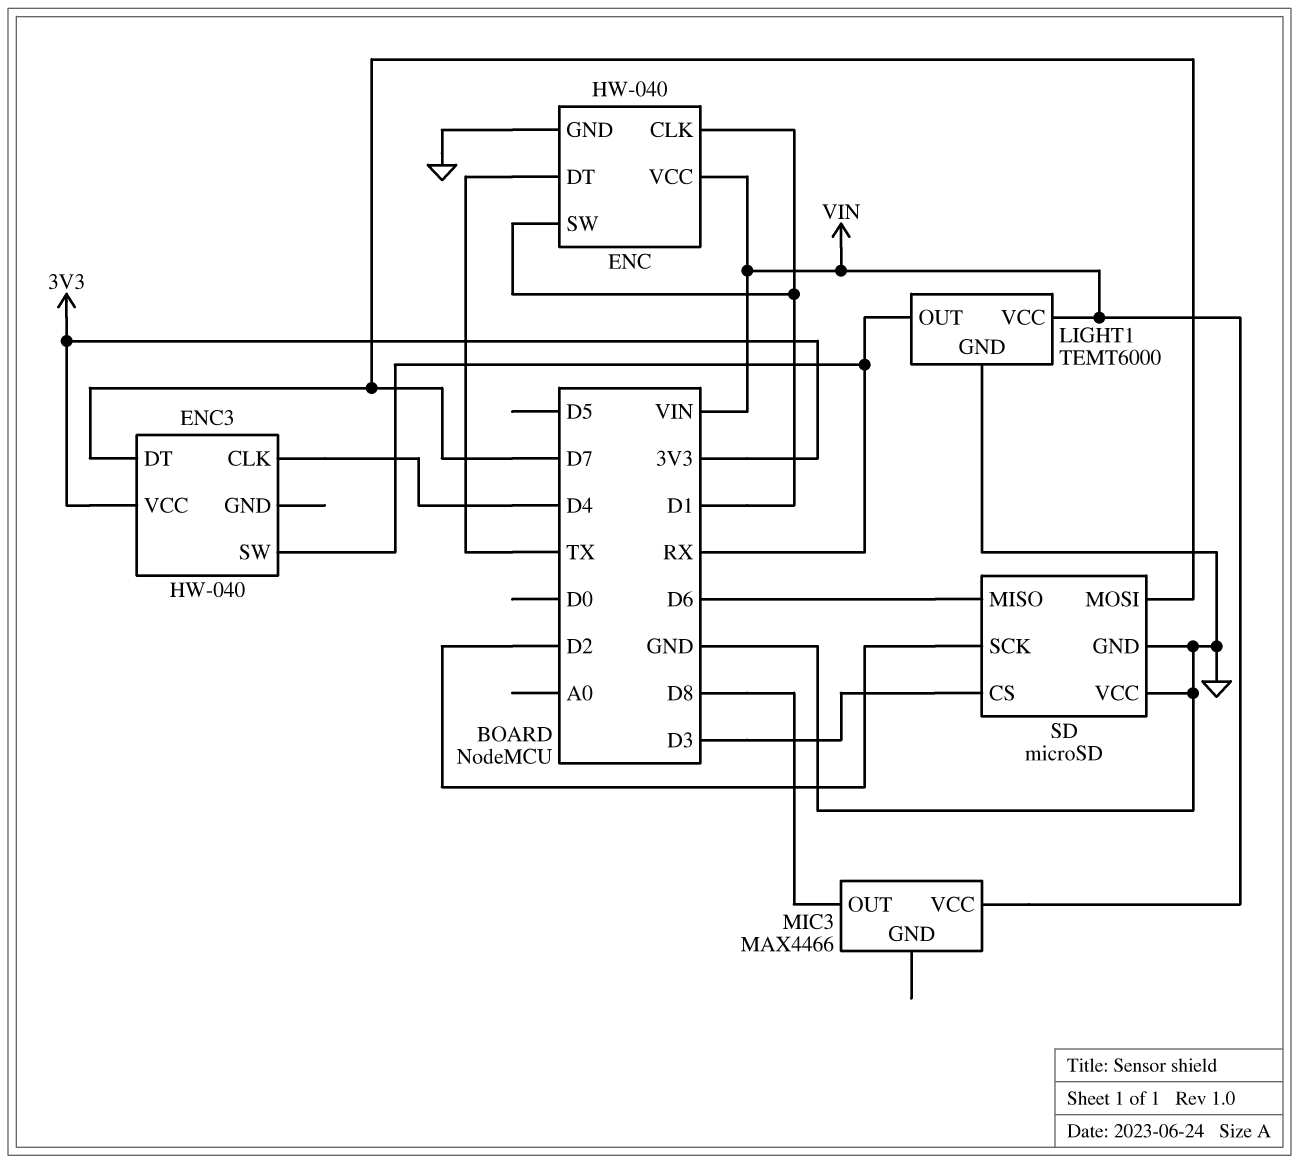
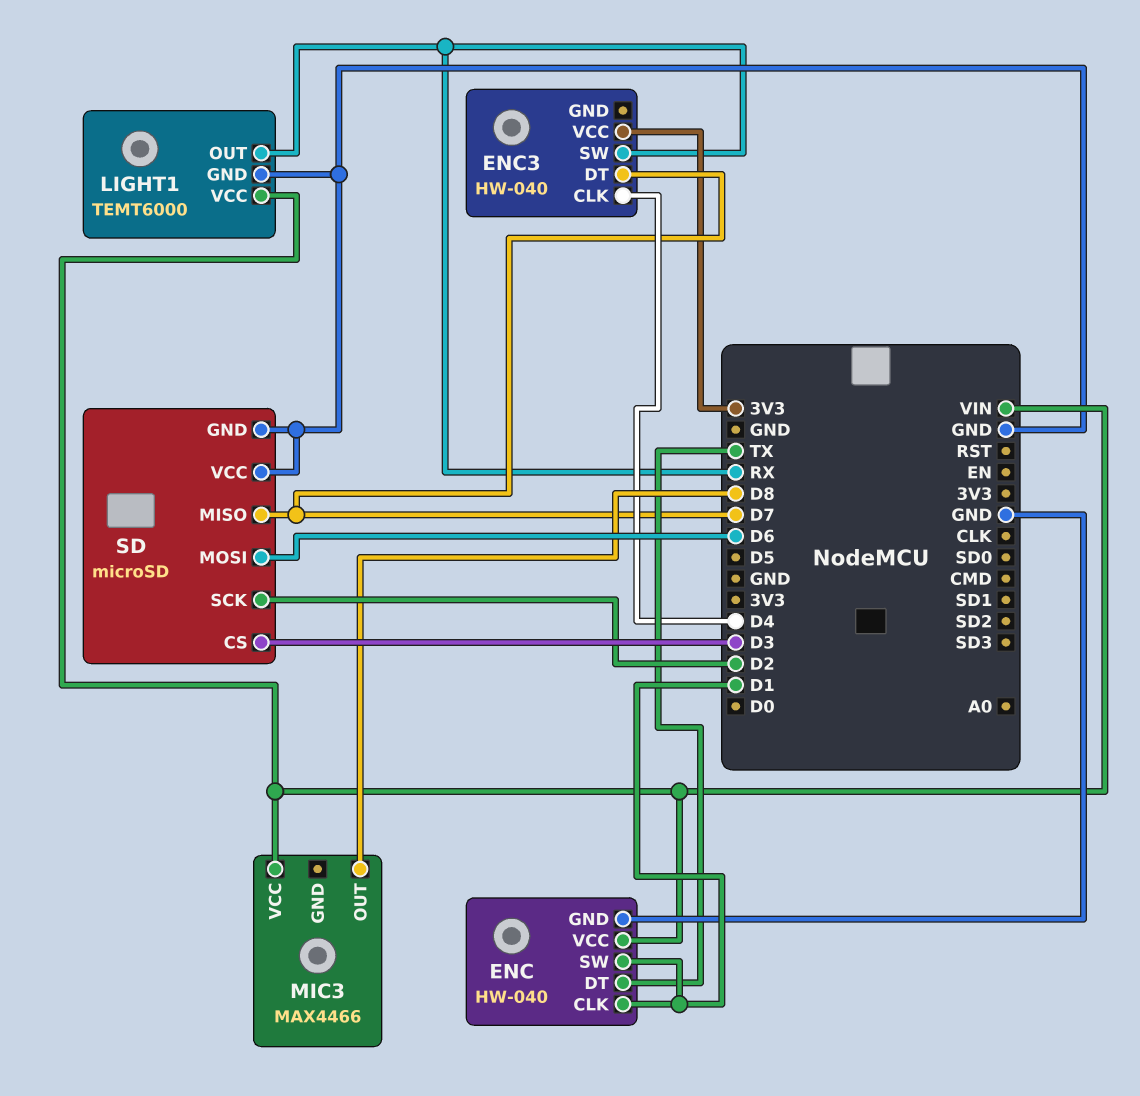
SD pin MISO: D6 -> D7
SD pin MOSI: D7 -> D6

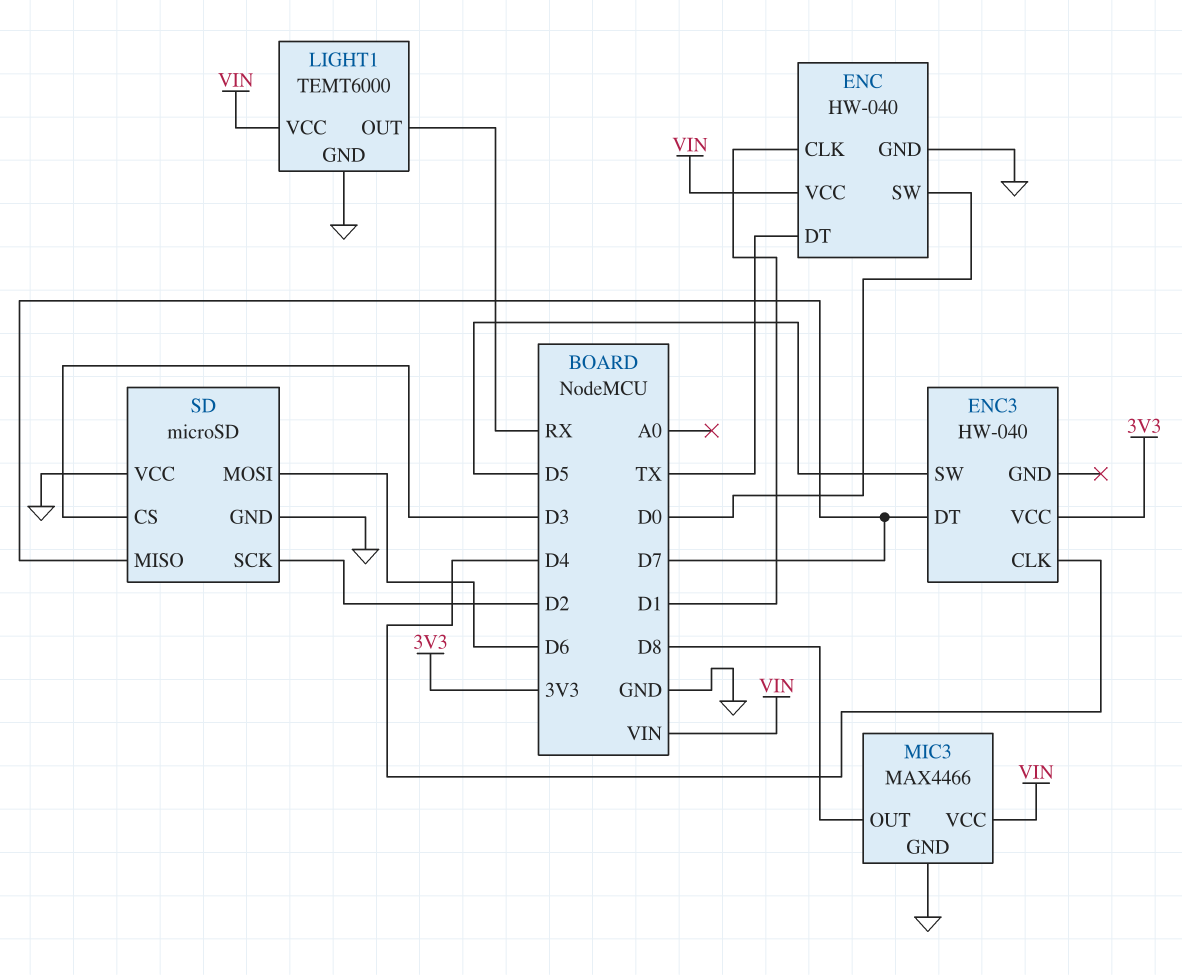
ENC pin SW: D1 -> D0
ENC3 pin SW: RX -> D5
MIC3 pin GND: none -> GND

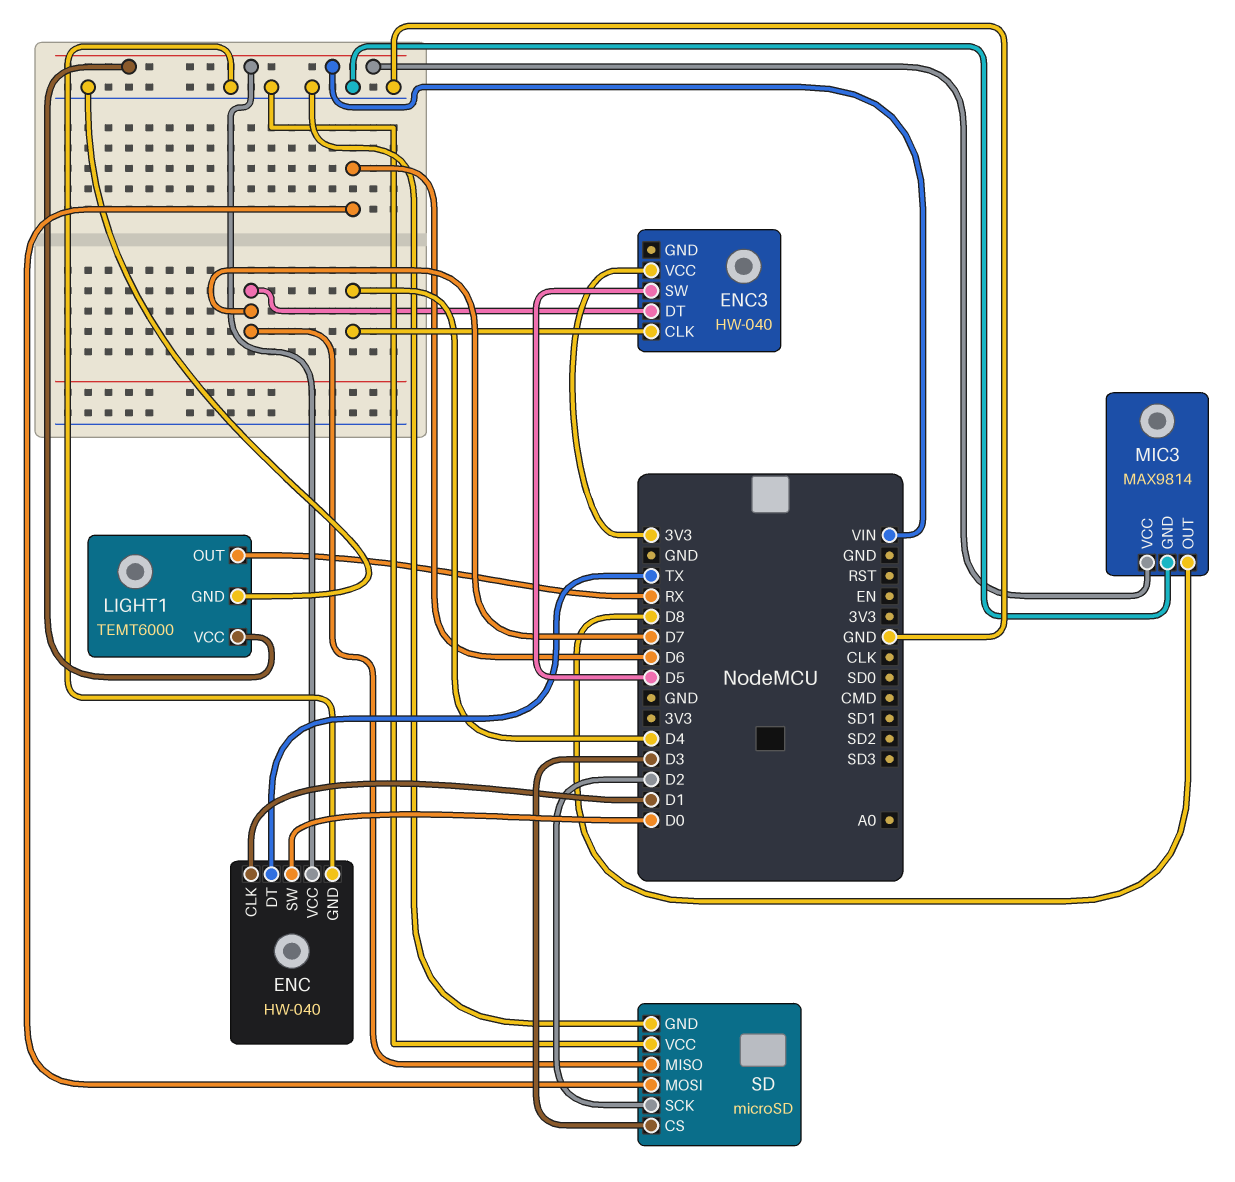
MIC3: MAX4466 -> MAX9814

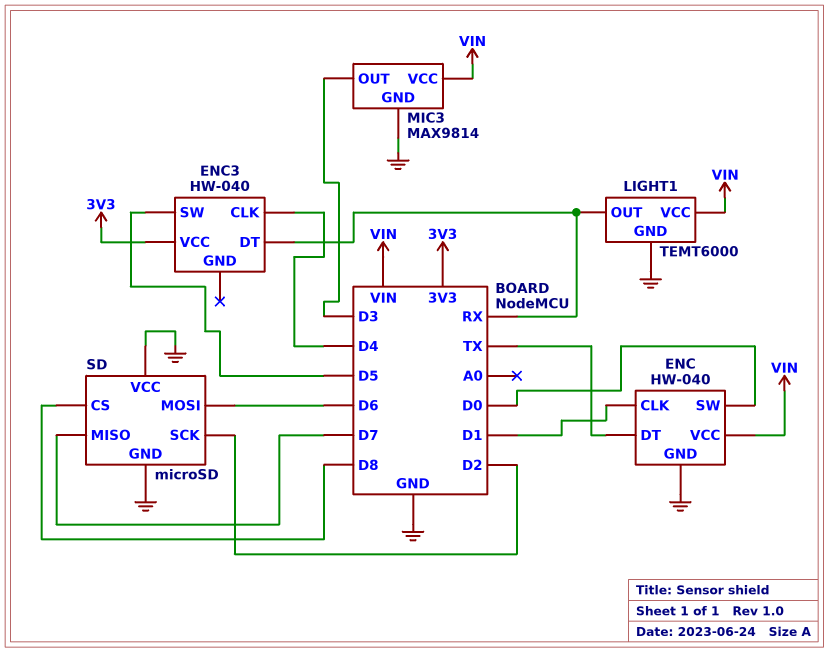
ENC3 pin DT: D7 -> RX
MIC3 pin OUT: D8 -> D3
SD pin CS: D3 -> D8

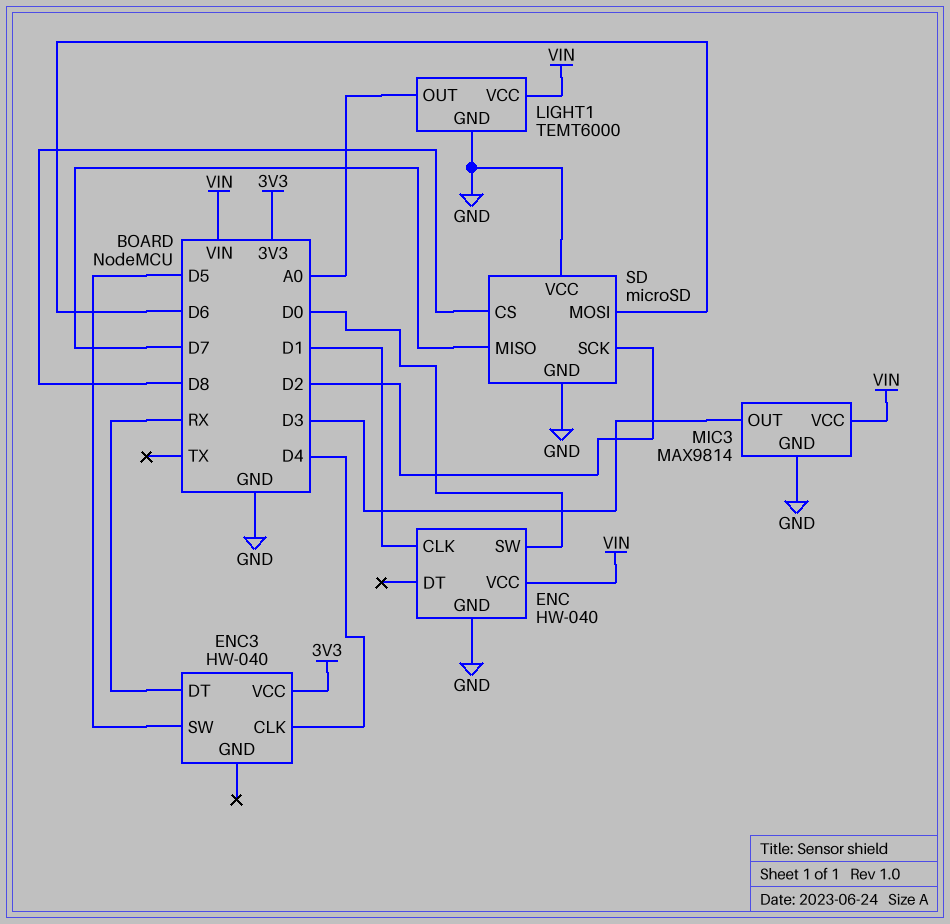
ENC pin DT: TX -> none
LIGHT1 pin OUT: RX -> A0

